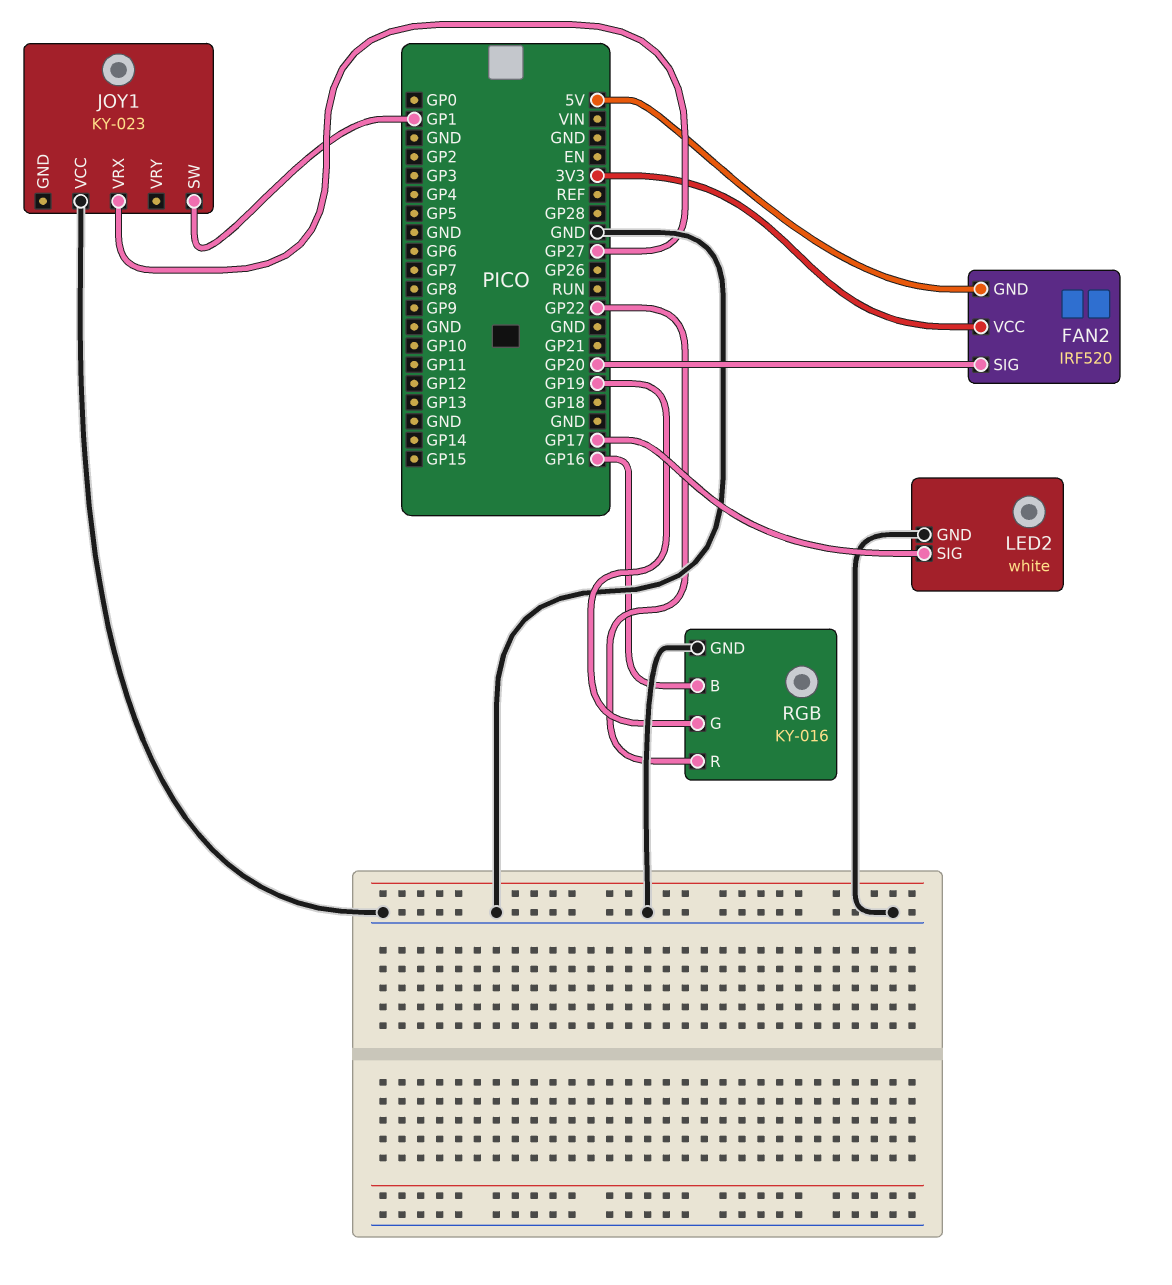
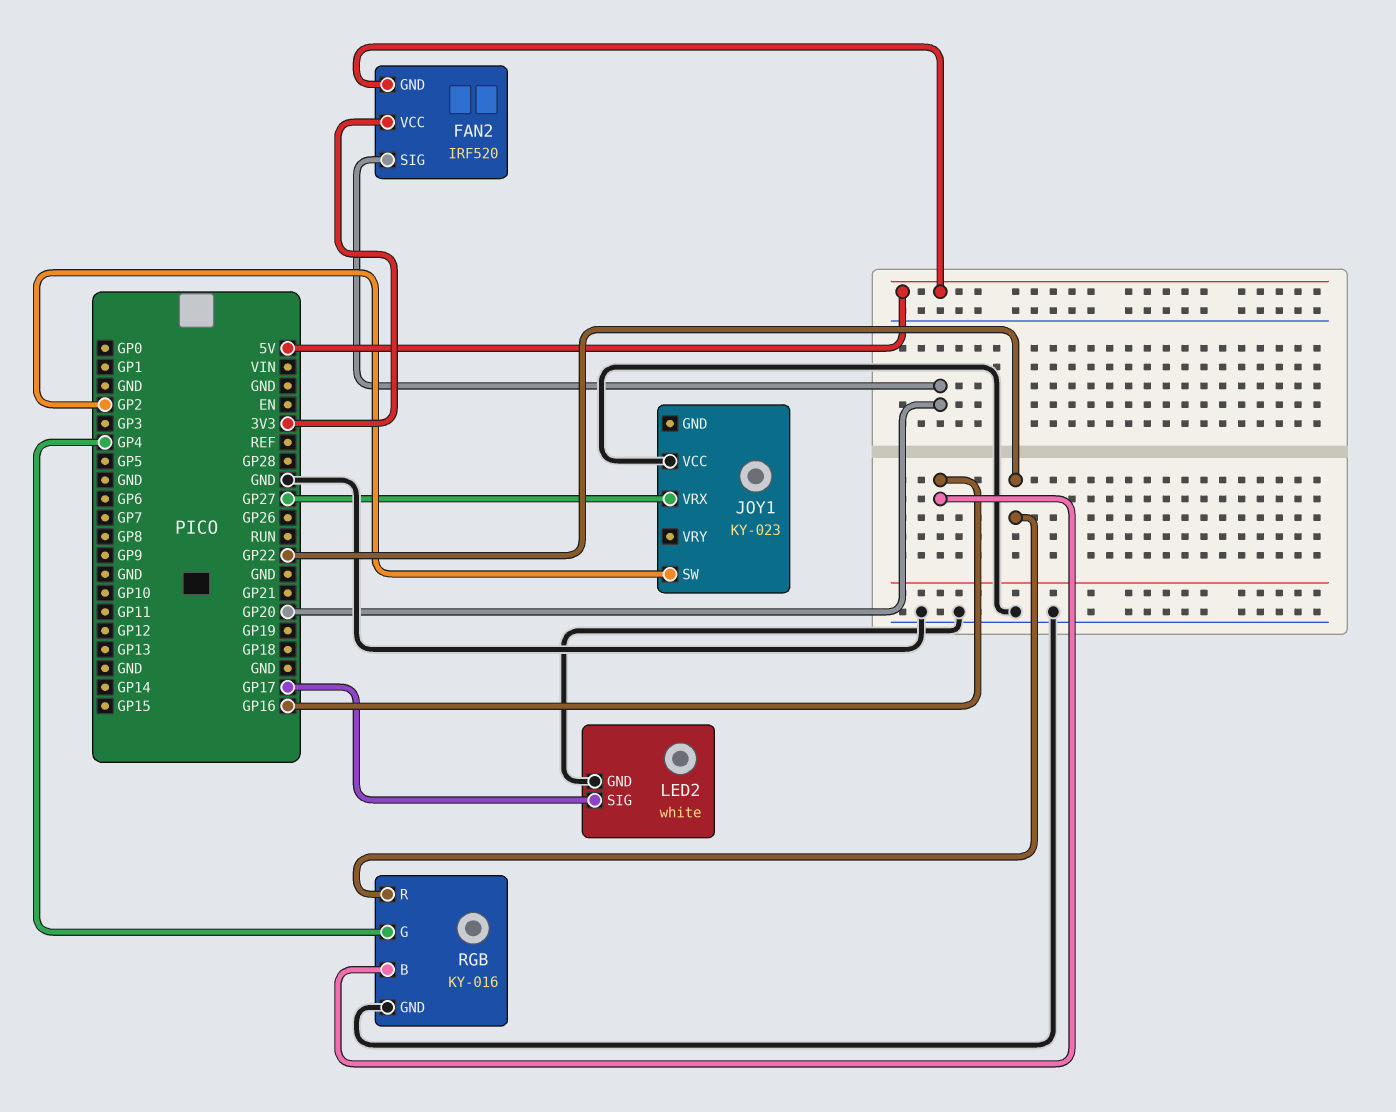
JOY1 pin SW: GP1 -> GP2
RGB pin G: GP19 -> GP4

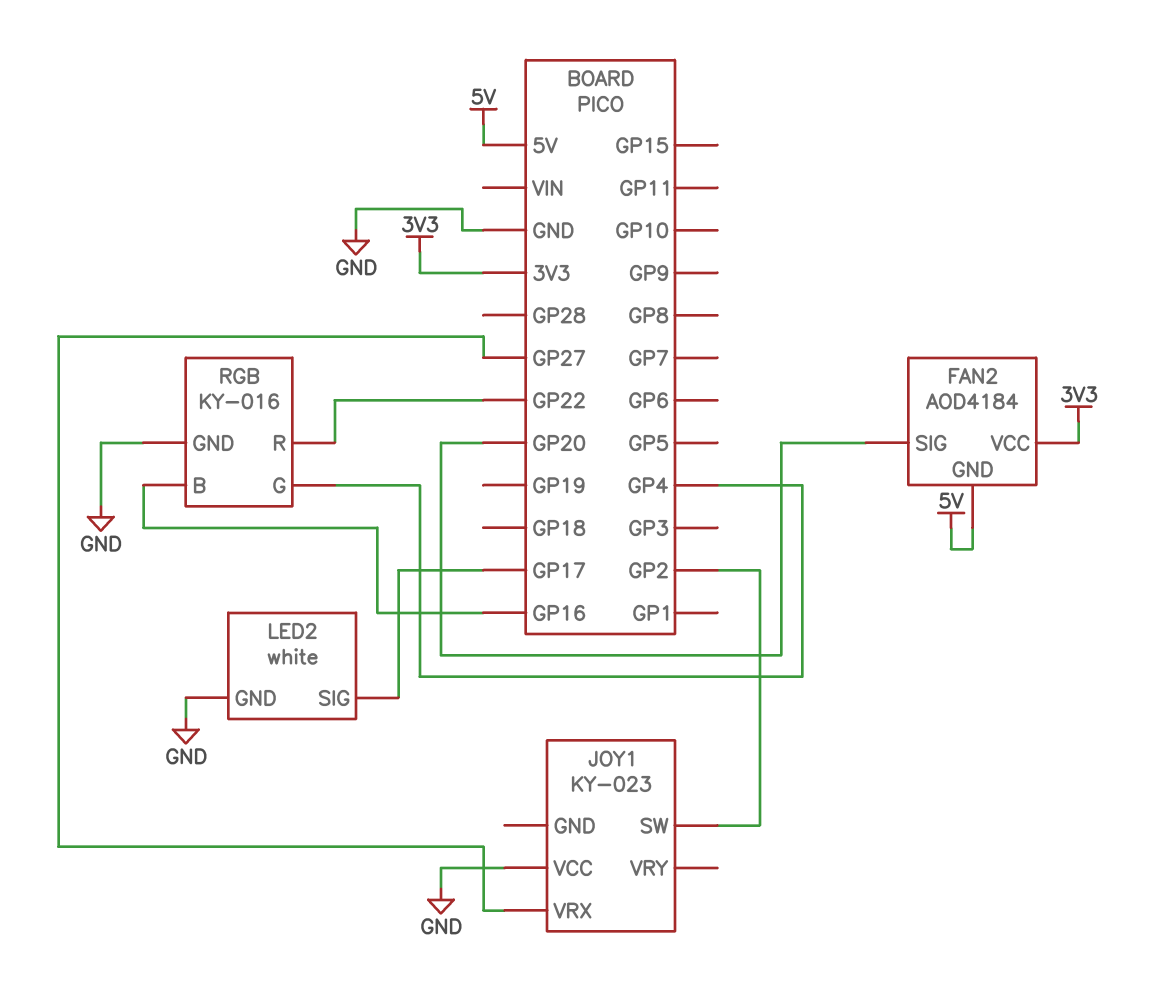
FAN2: IRF520 -> AOD4184

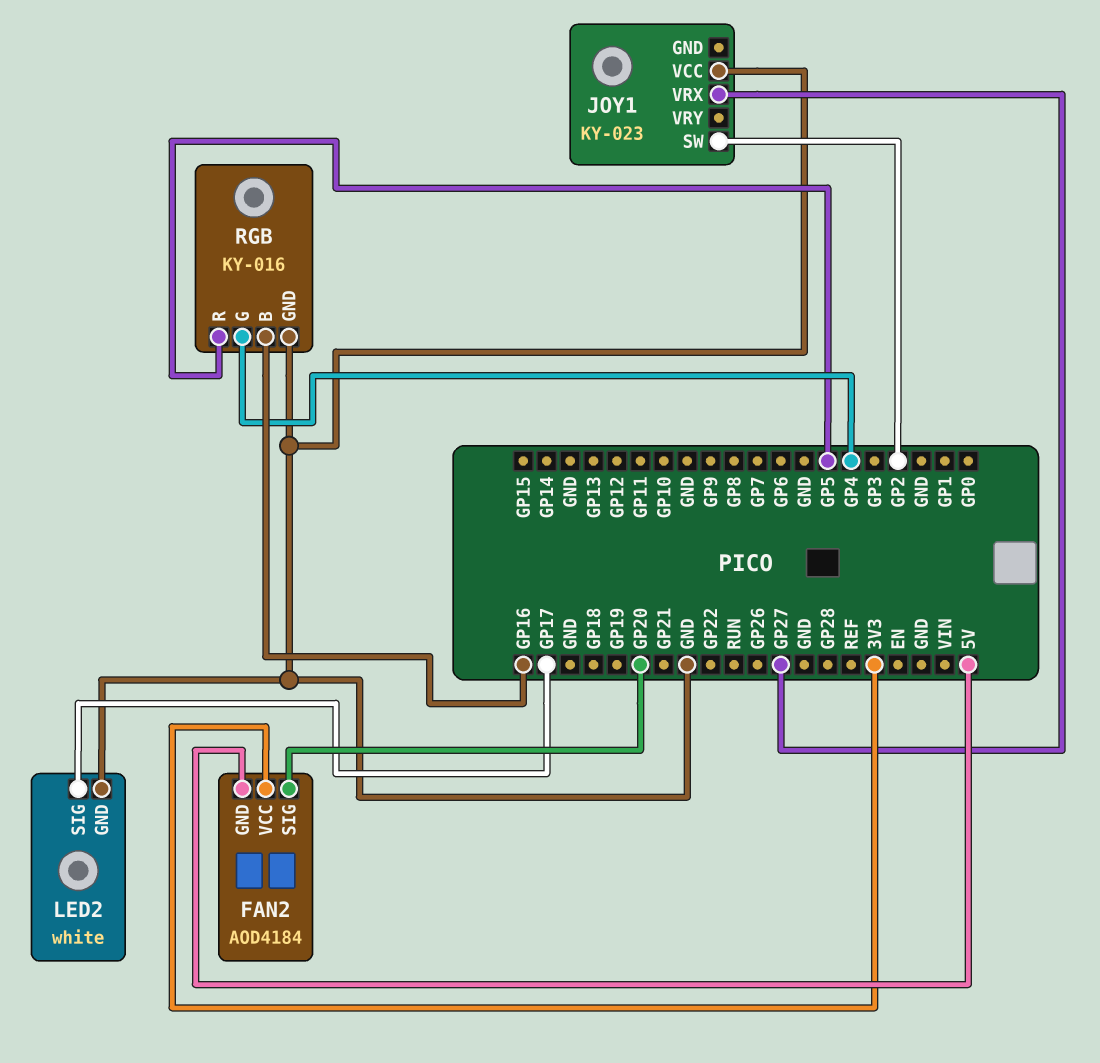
RGB pin R: GP22 -> GP5

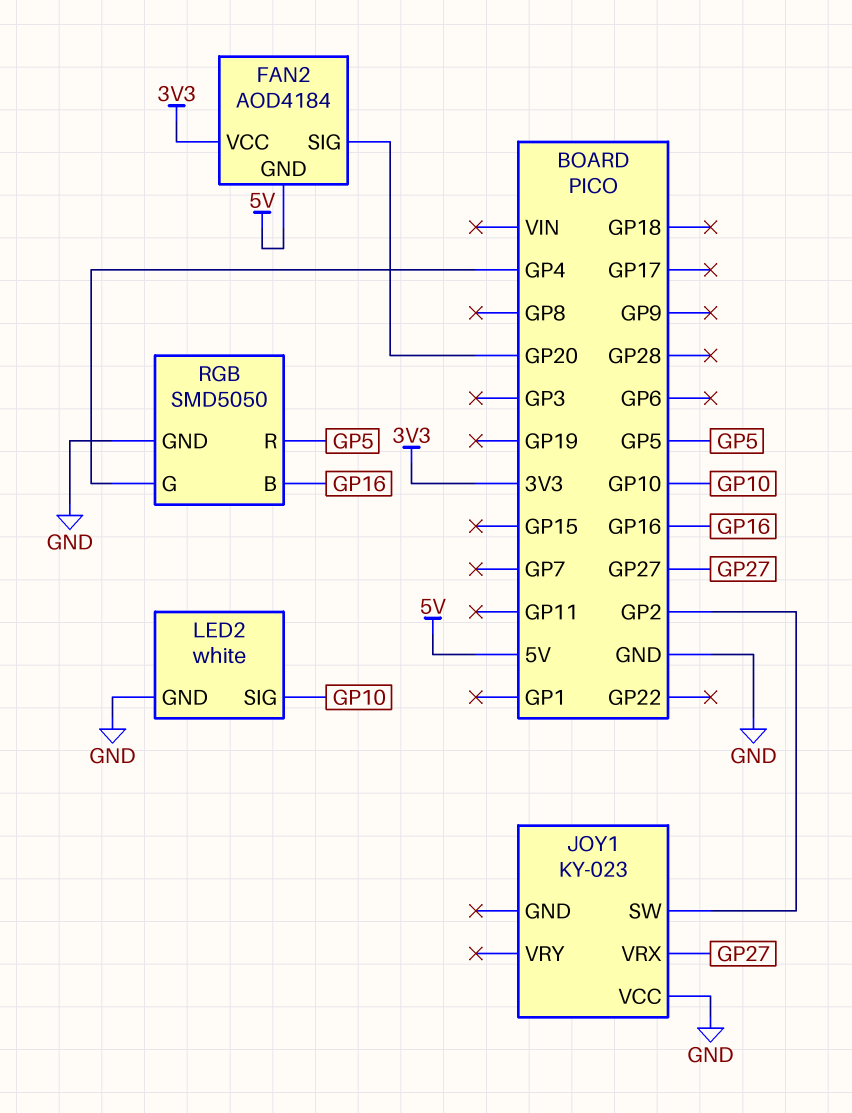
LED2 pin SIG: GP17 -> GP10
RGB: KY-016 -> SMD5050

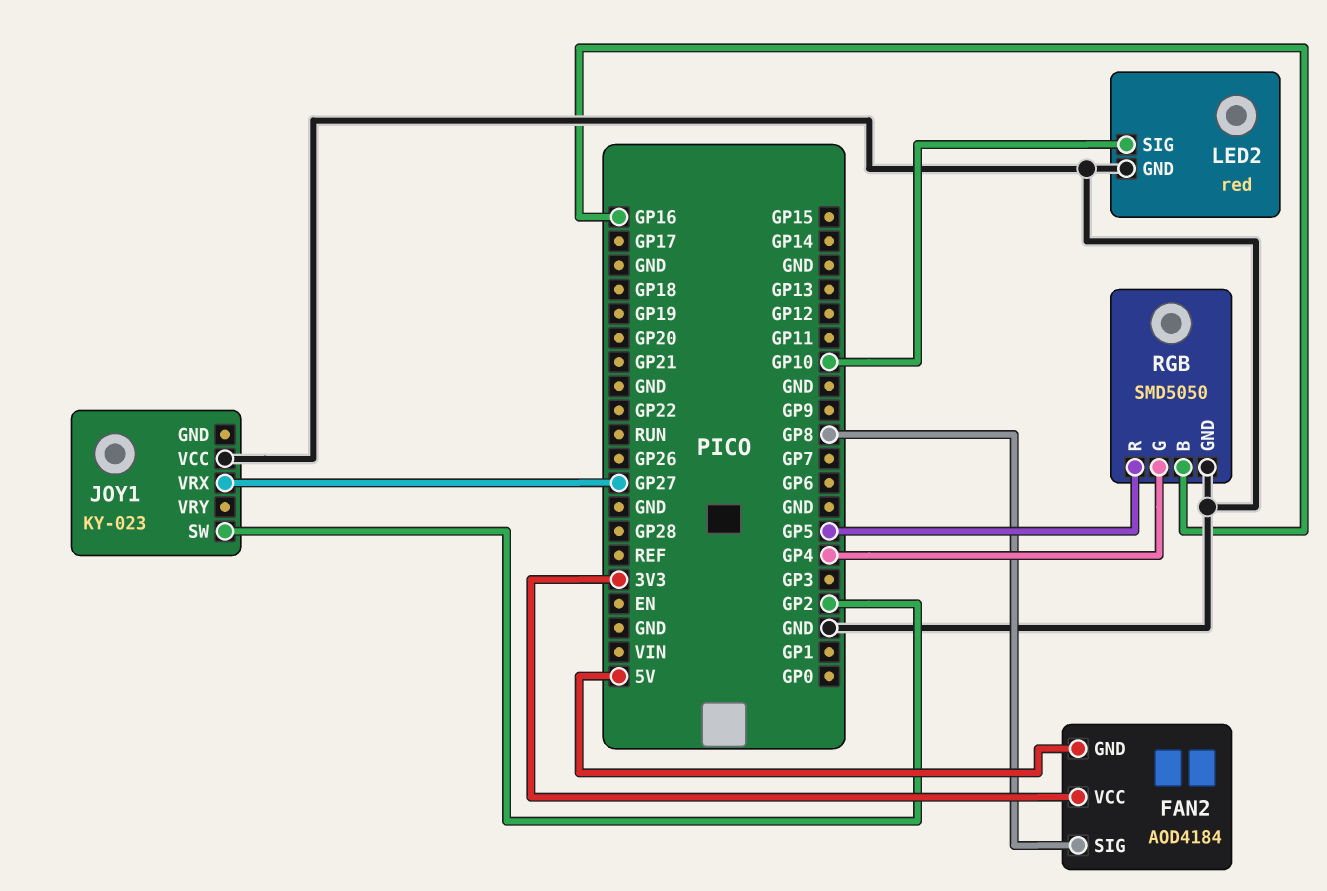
FAN2 pin SIG: GP20 -> GP8
LED2: white -> red

